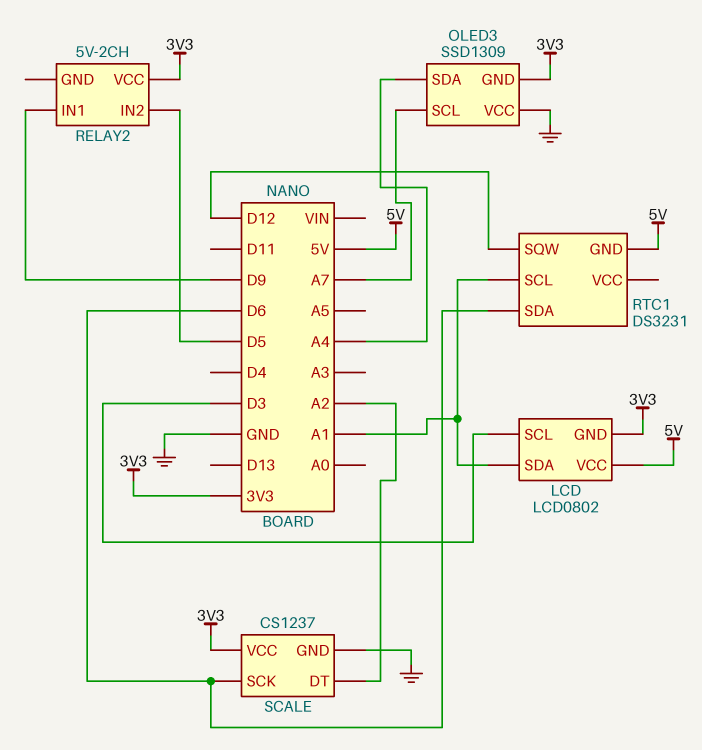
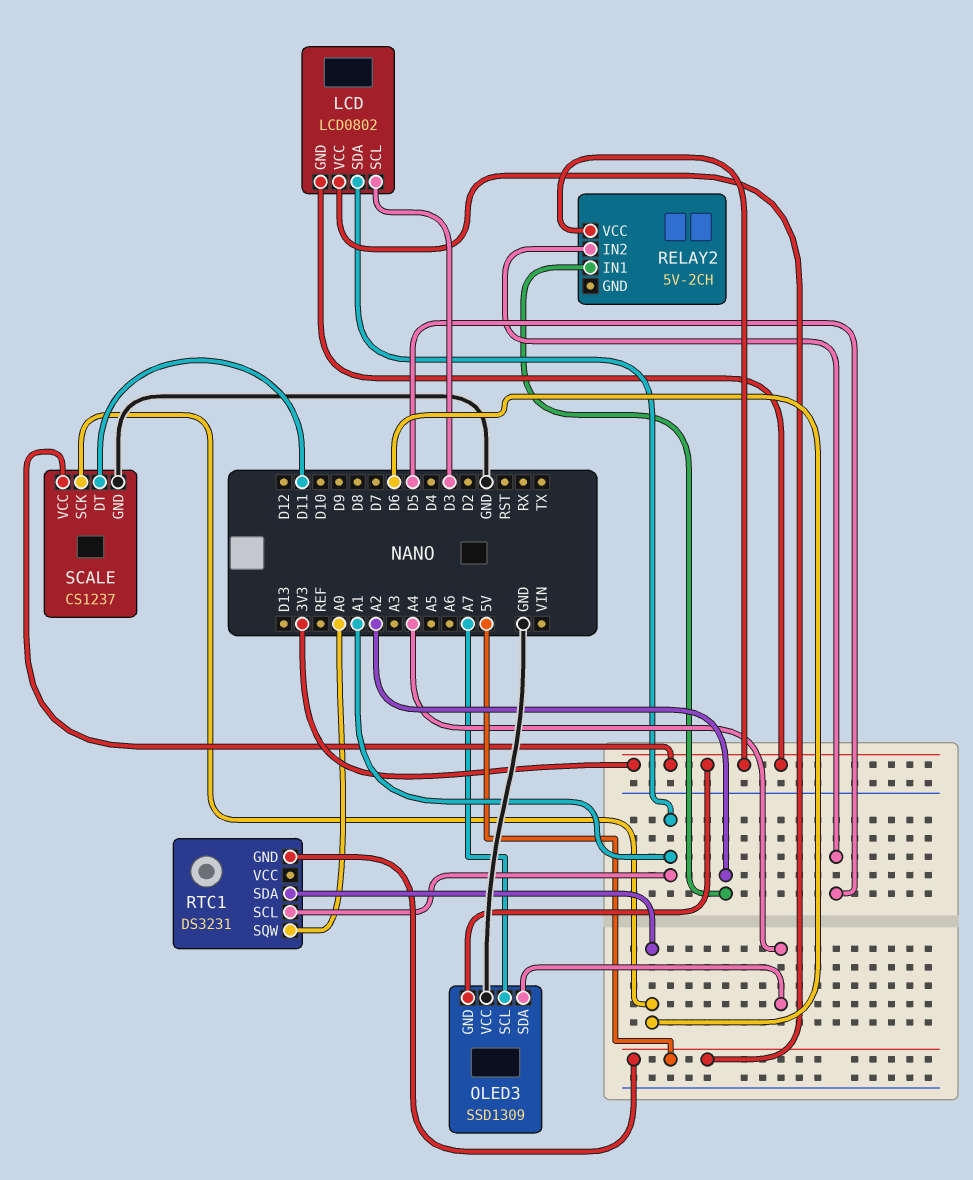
RELAY2 pin IN1: D9 -> A2
RTC1 pin SQW: D12 -> A0
SCALE pin DT: A2 -> D11

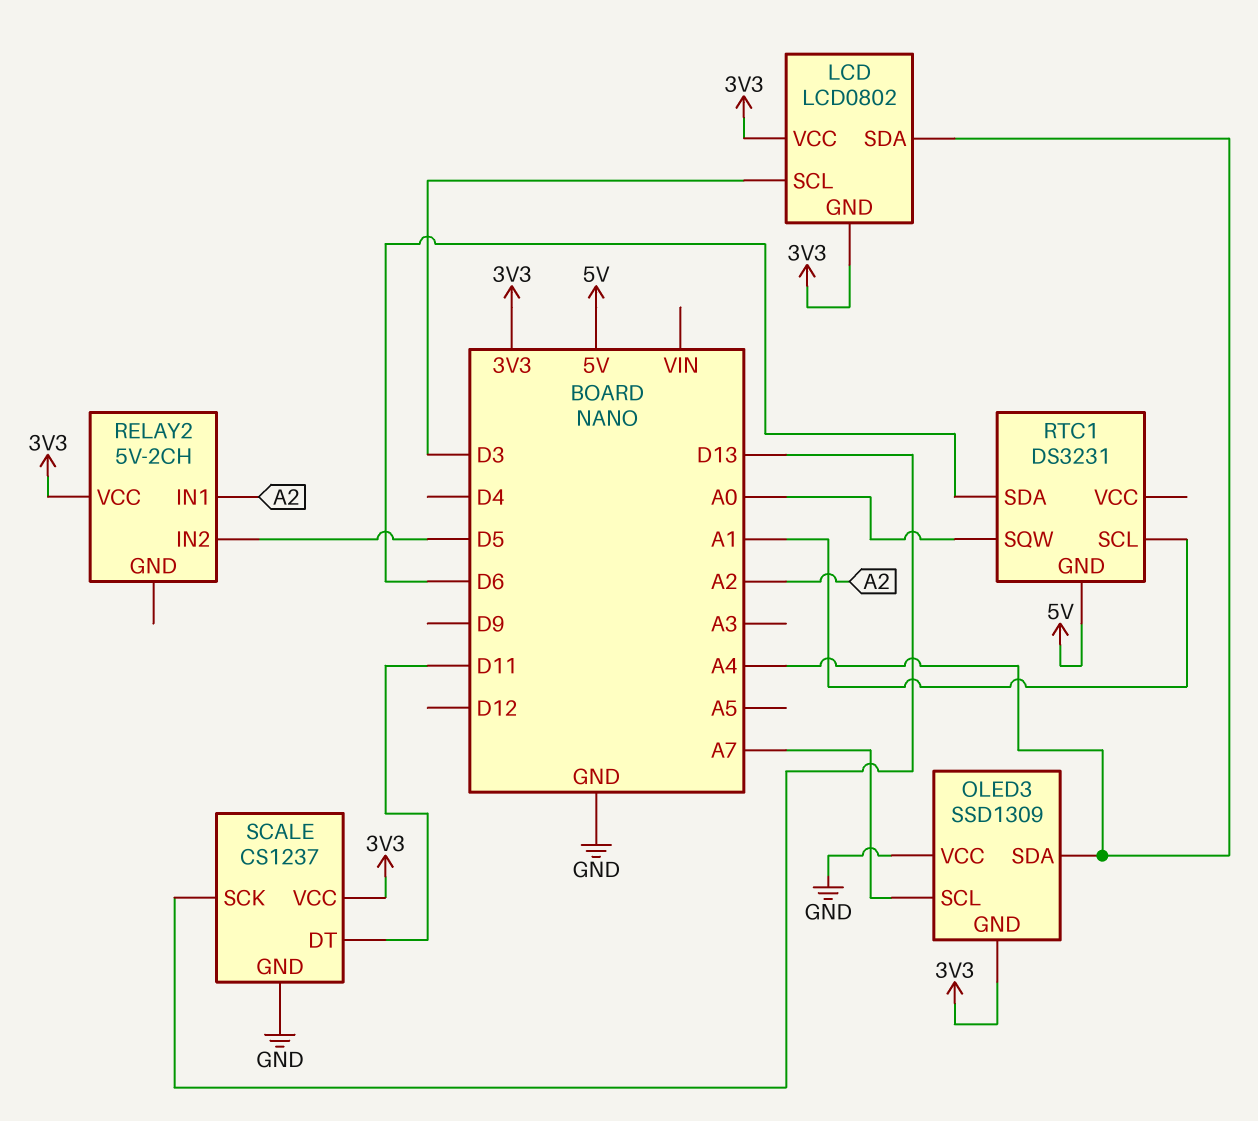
LCD pin SDA: A1 -> A4
LCD pin VCC: 5V -> 3V3
SCALE pin SCK: D6 -> D13

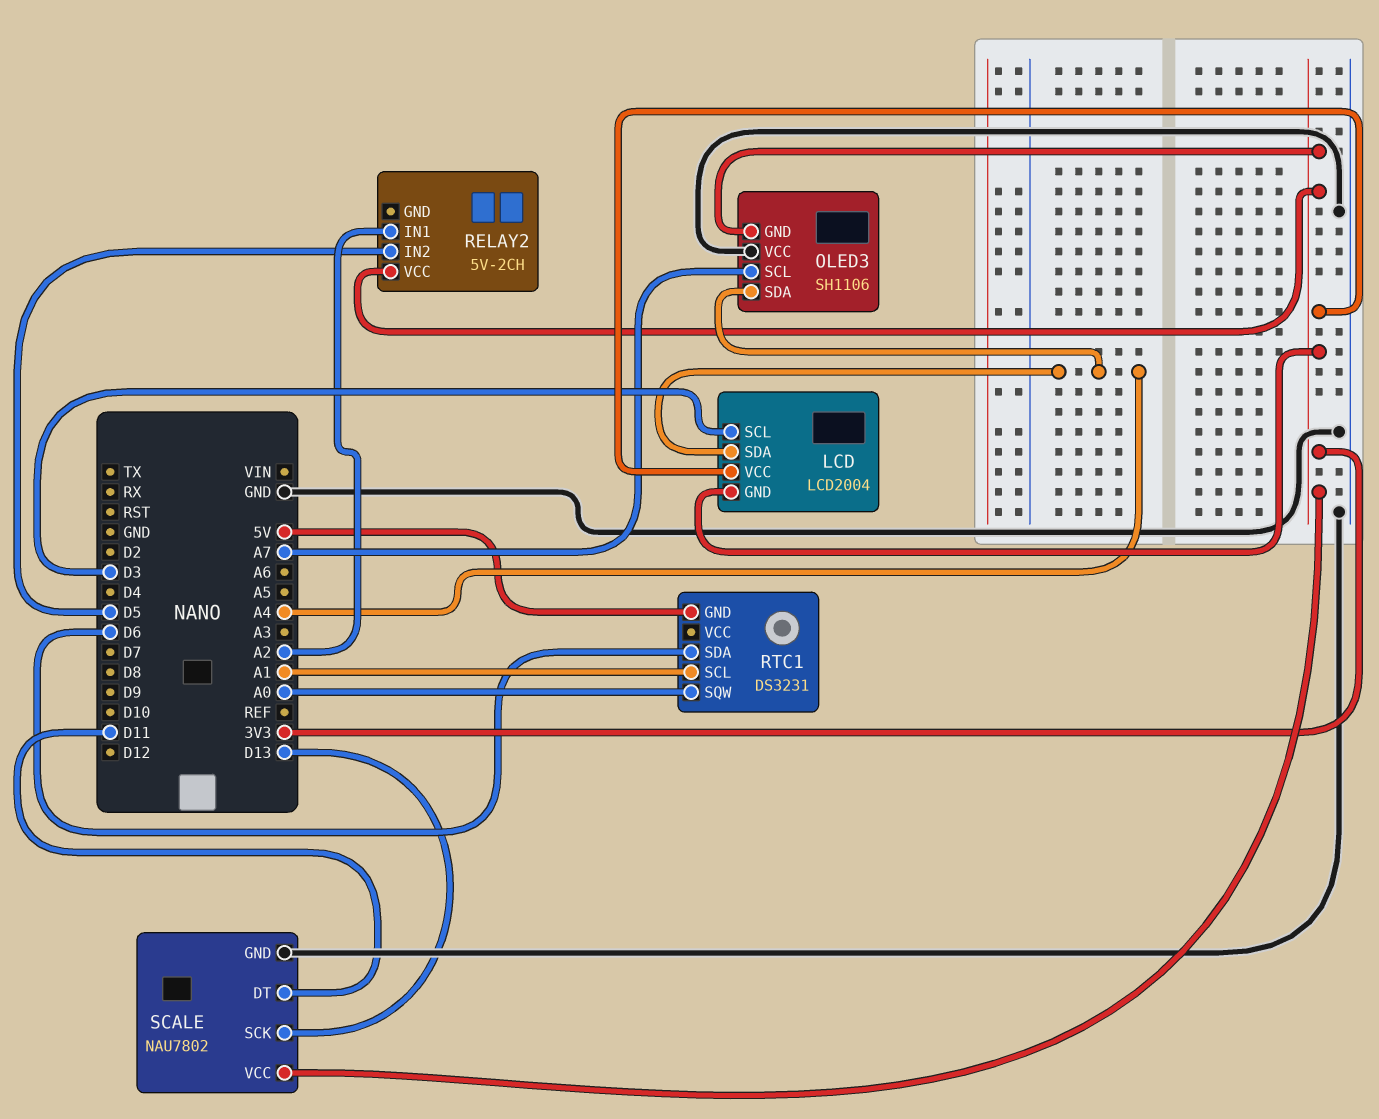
LCD: LCD0802 -> LCD2004
OLED3: SSD1309 -> SH1106
SCALE: CS1237 -> NAU7802

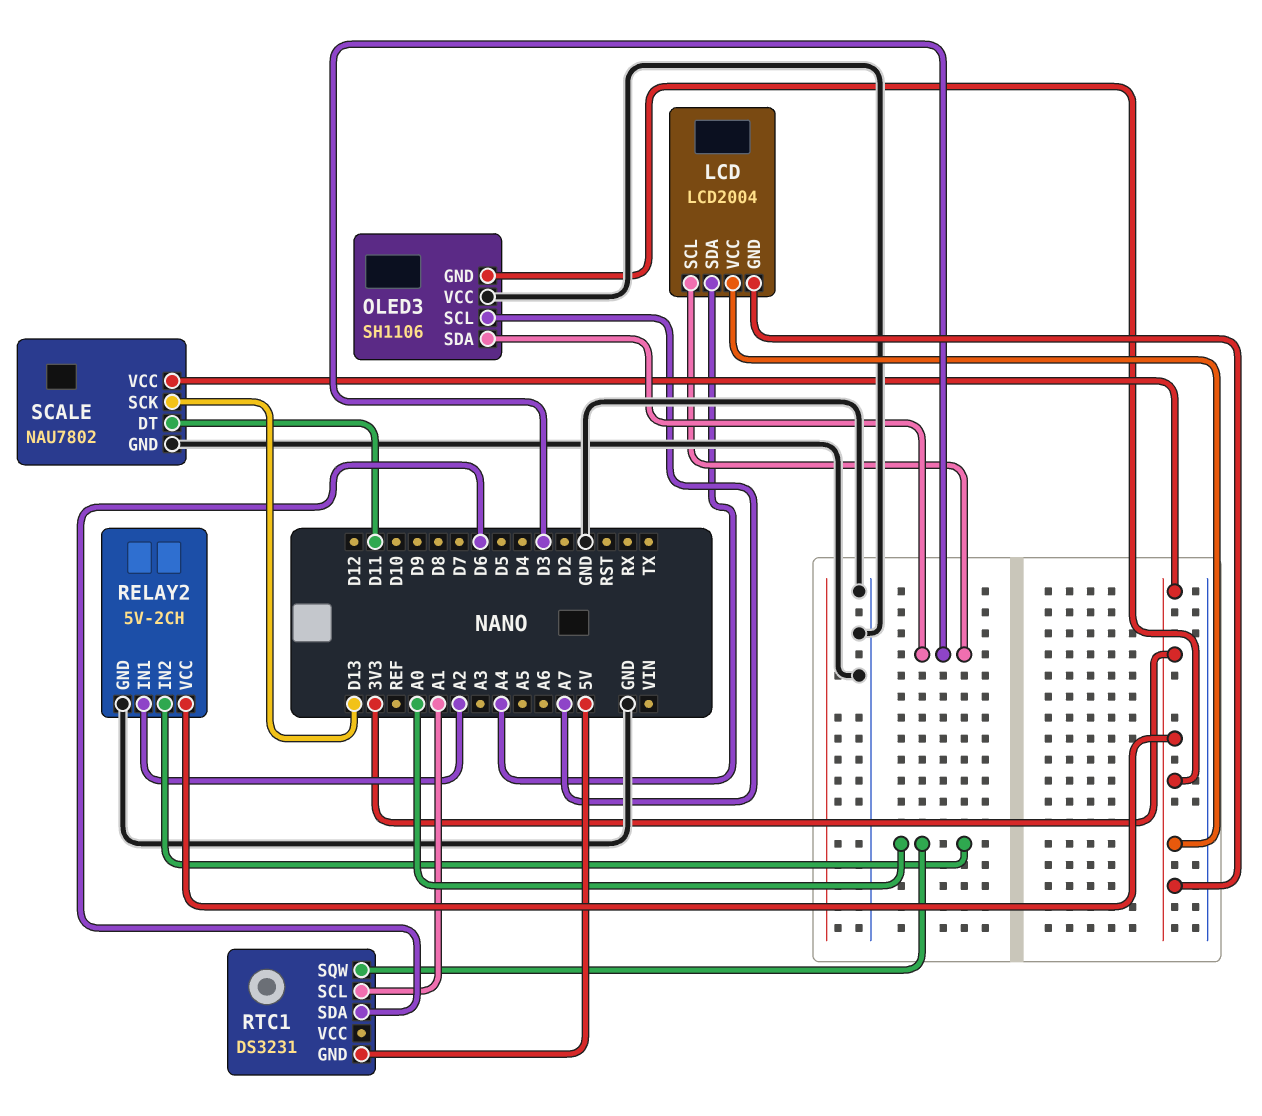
OLED3 pin SDA: A4 -> D3
RELAY2 pin GND: none -> GND
RELAY2 pin IN2: D5 -> A0

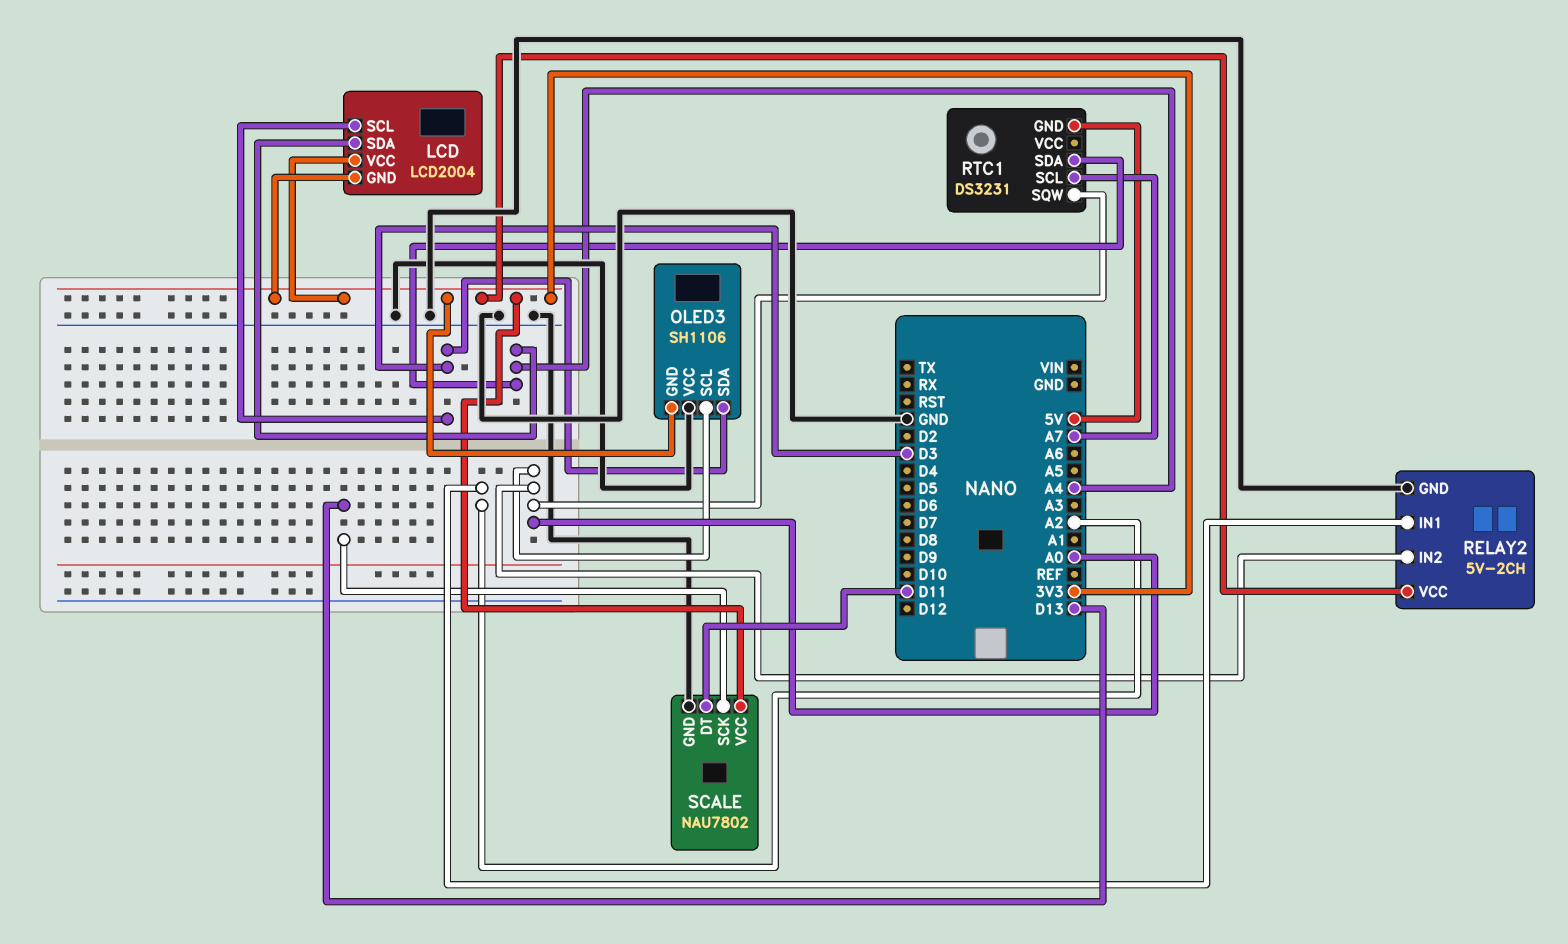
OLED3 pin SCL: A7 -> A0
RTC1 pin SCL: A1 -> A7
RTC1 pin SDA: D6 -> A4

